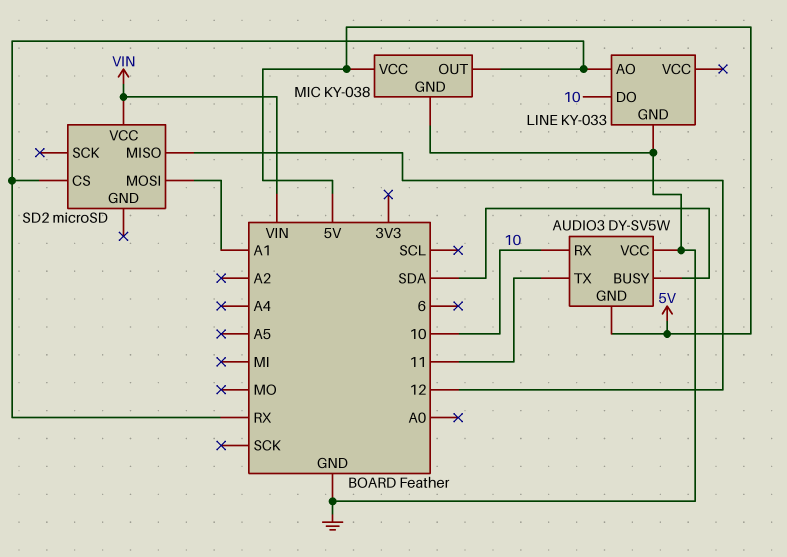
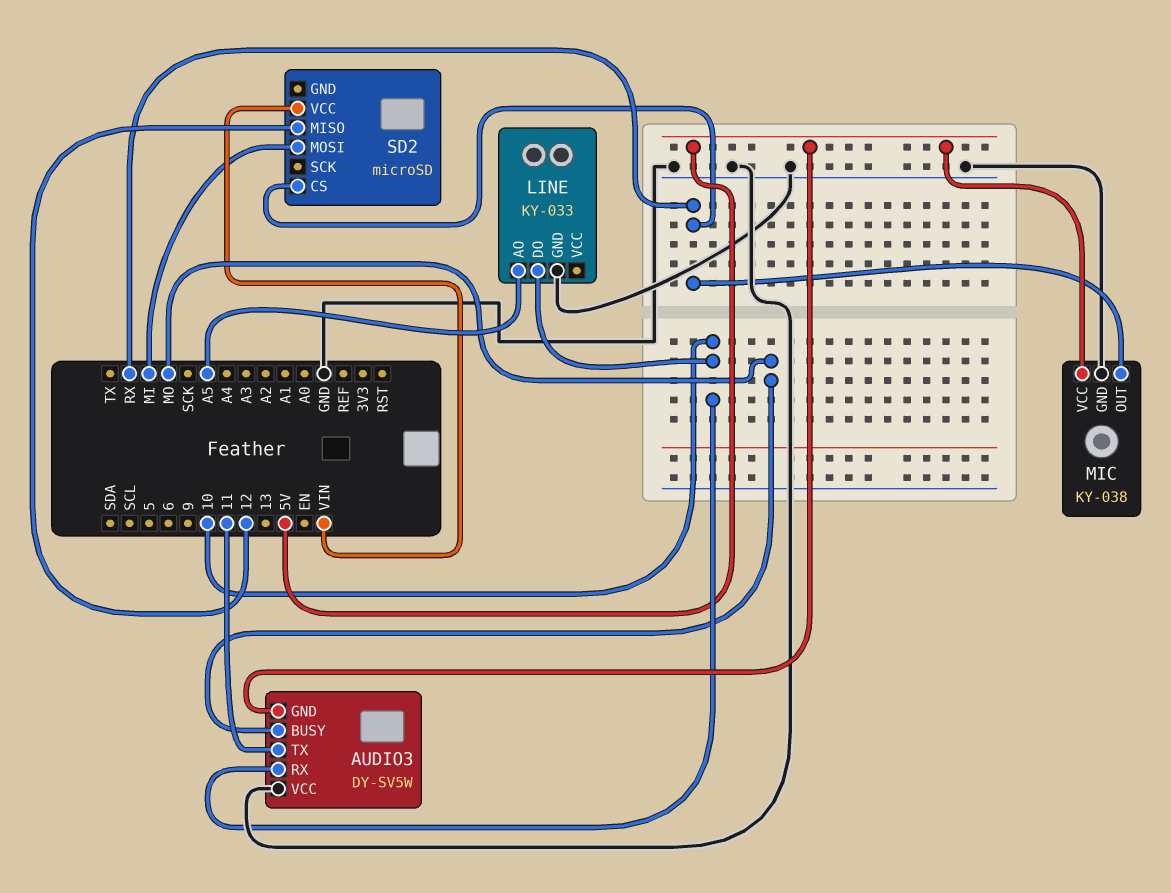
AUDIO3 pin BUSY: SDA -> MO
LINE pin AO: RX -> A5
SD2 pin MOSI: A1 -> MI

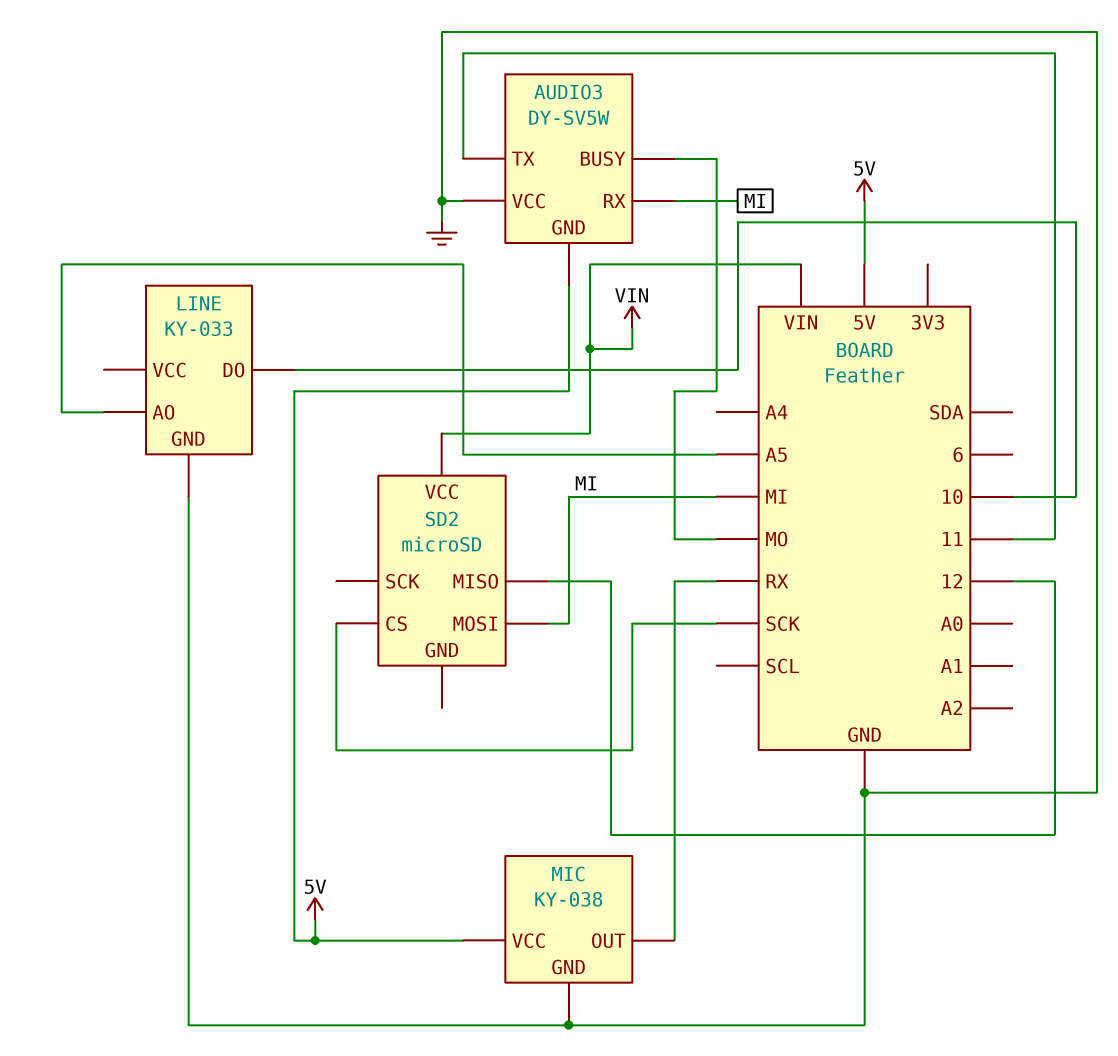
AUDIO3 pin RX: 10 -> MI
SD2 pin CS: RX -> SCK

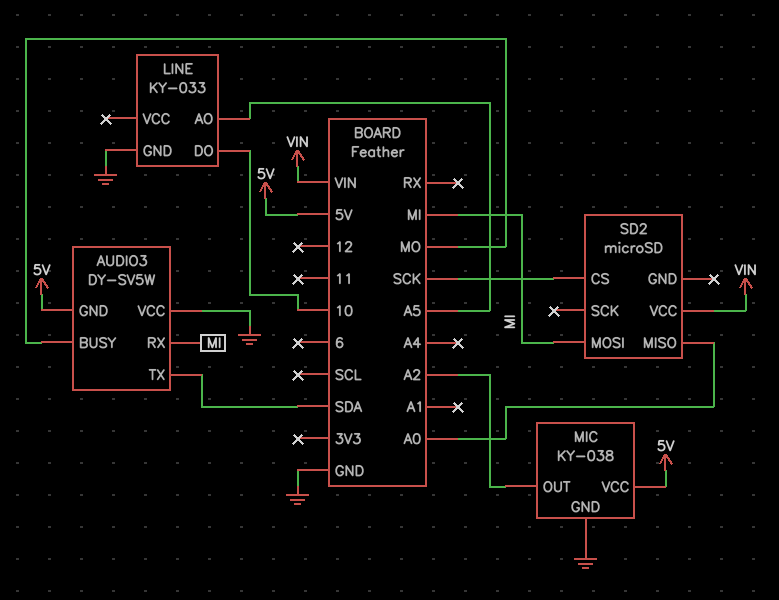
AUDIO3 pin TX: 11 -> SDA
MIC pin OUT: RX -> A2
SD2 pin MISO: 12 -> A0

